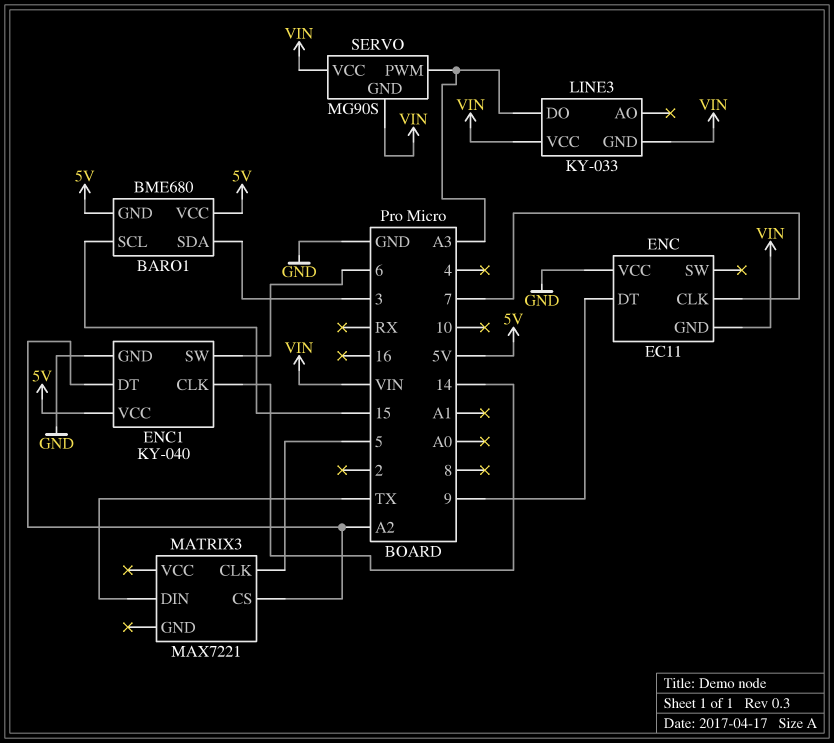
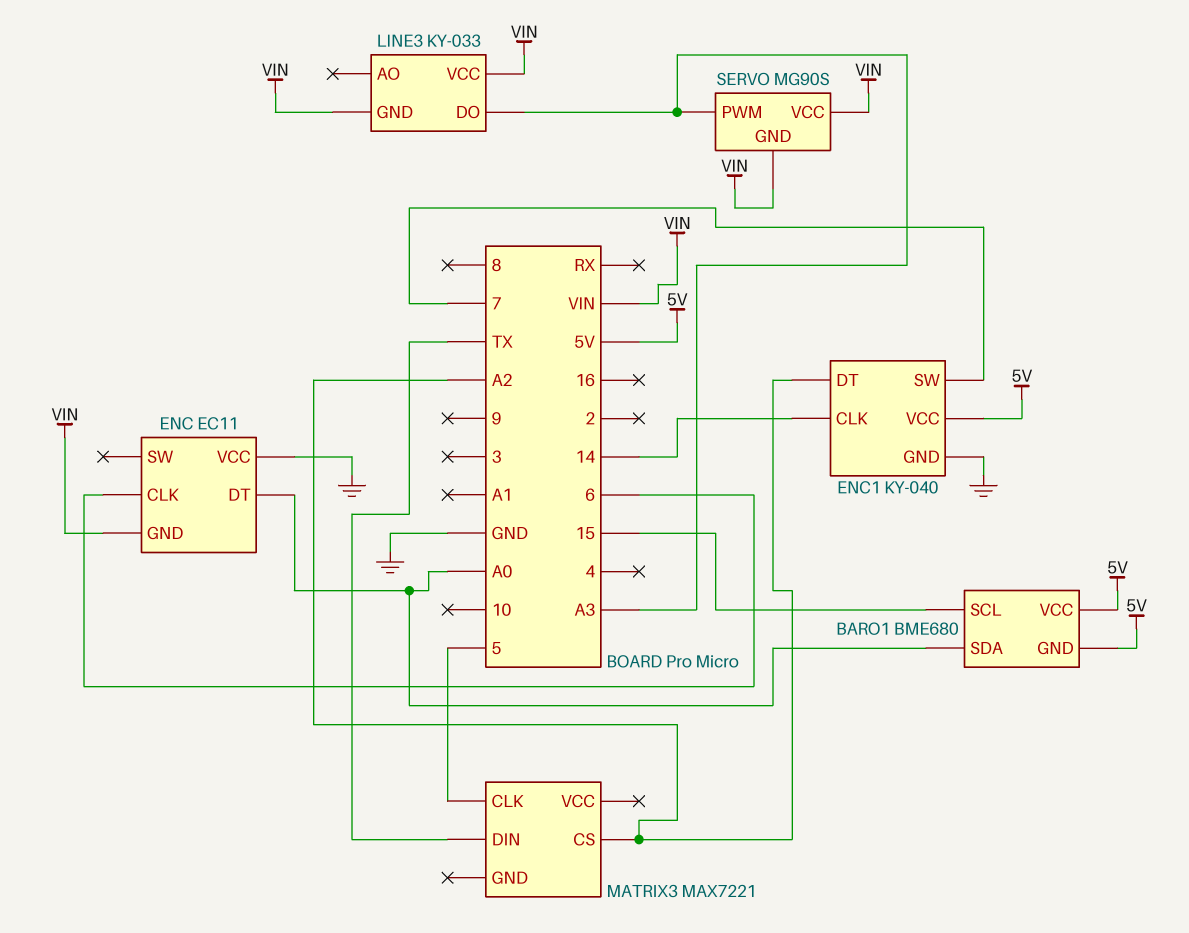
BARO1 pin SDA: 3 -> A0
ENC pin CLK: 7 -> 6
ENC pin DT: 9 -> A0
ENC1 pin SW: 6 -> 7

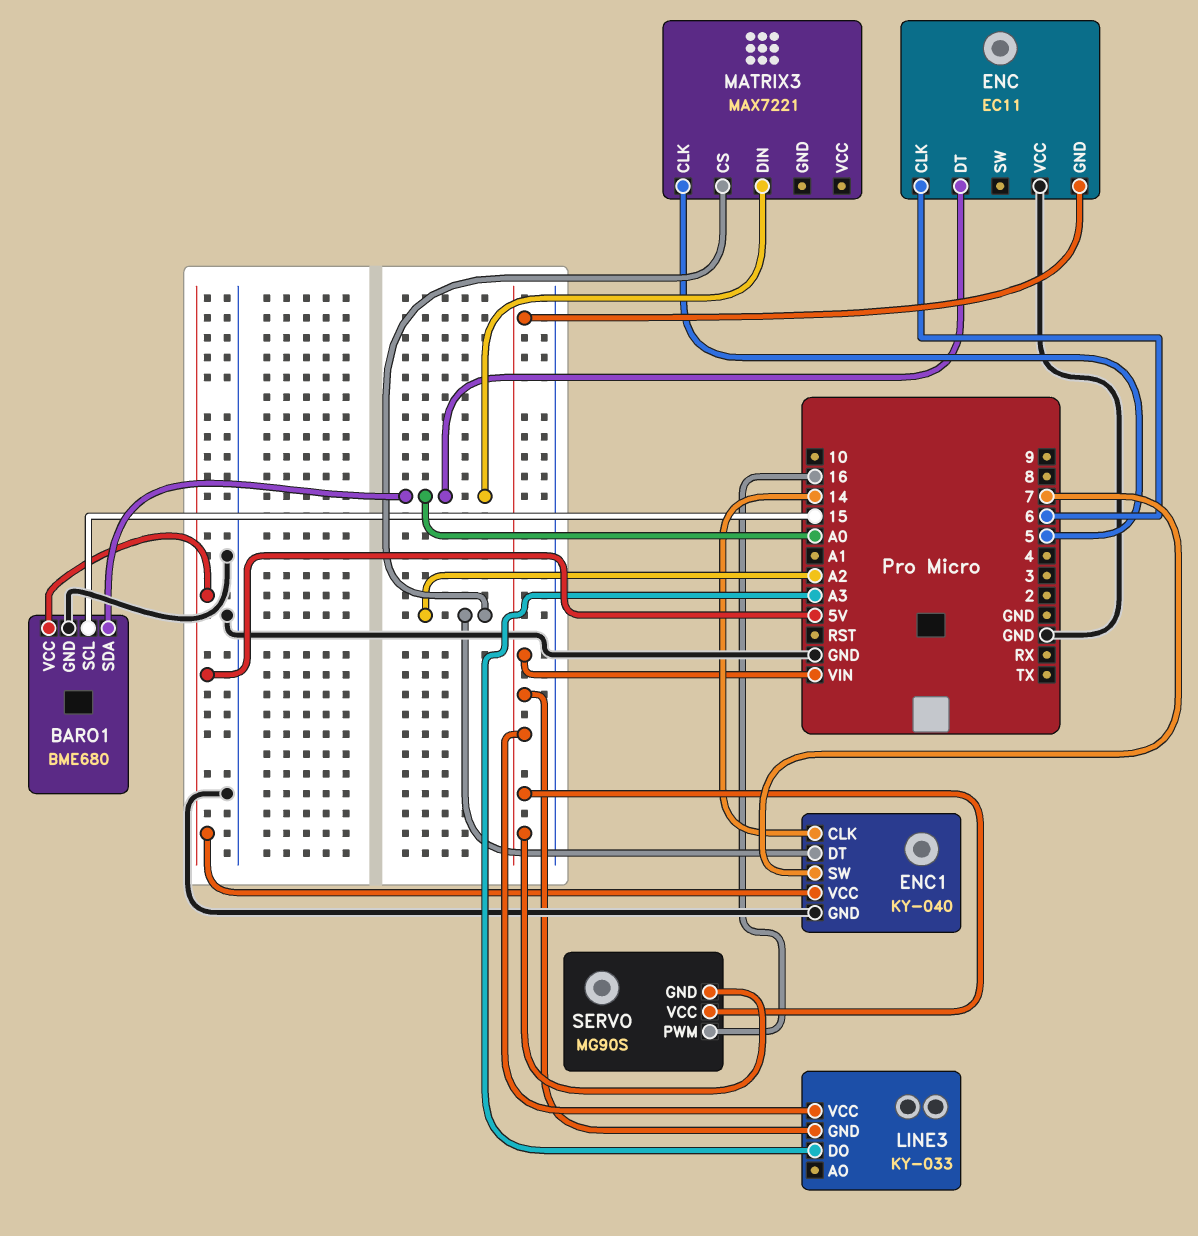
BARO1 pin GND: 5V -> GND
MATRIX3 pin DIN: TX -> A0
SERVO pin PWM: A3 -> 16

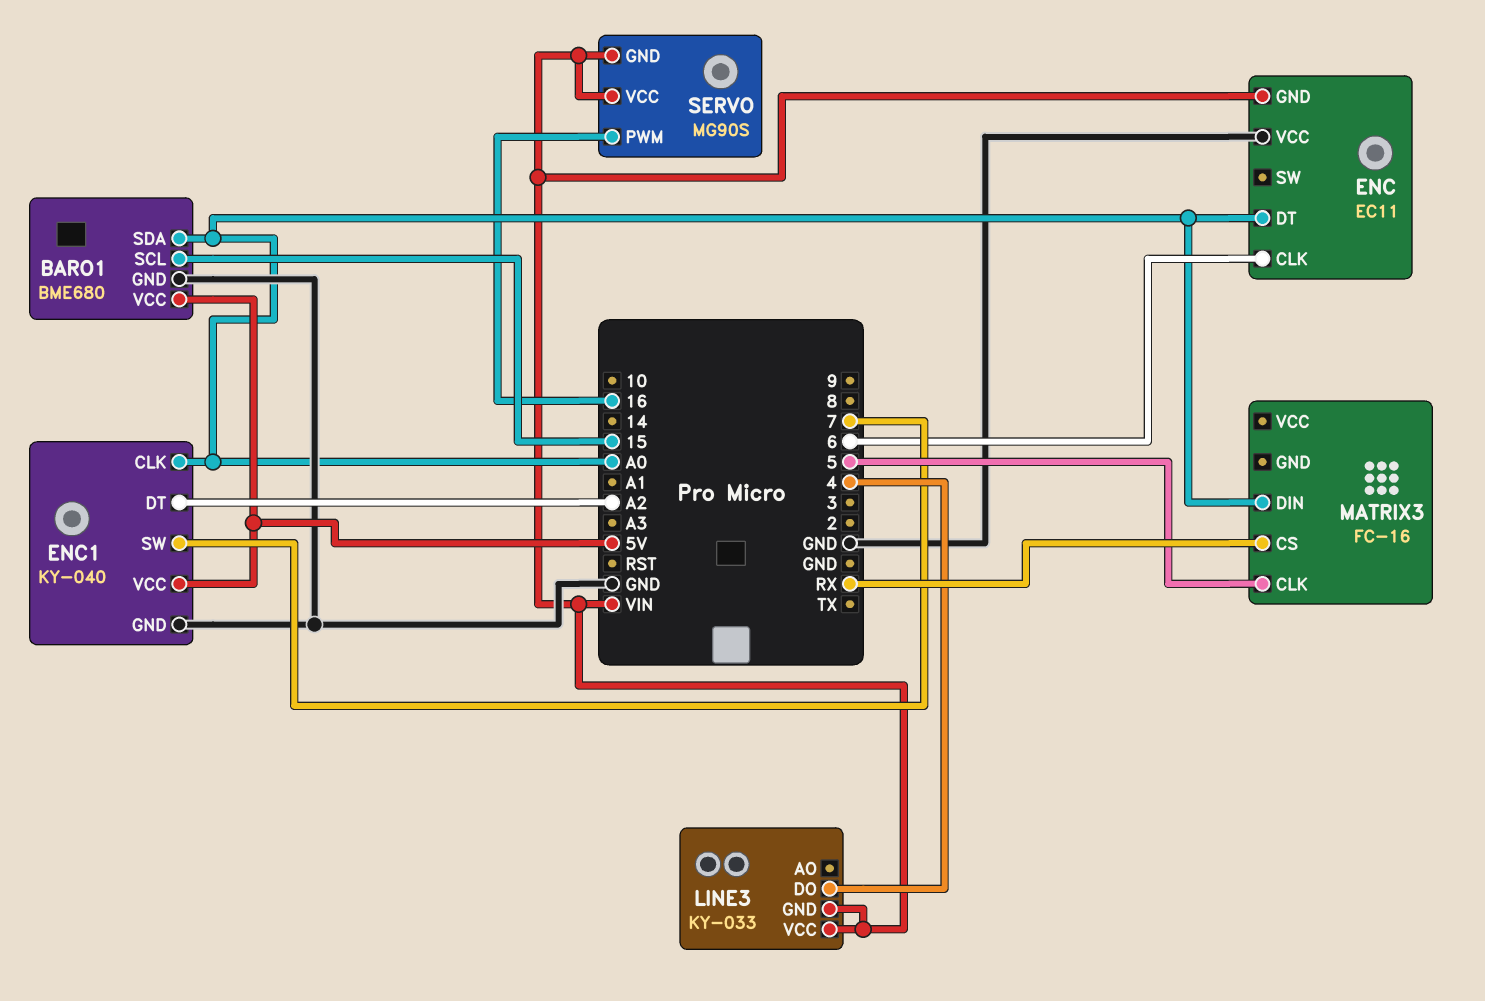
ENC1 pin CLK: 14 -> A0
LINE3 pin DO: A3 -> 4
MATRIX3: MAX7221 -> FC-16
MATRIX3 pin CS: A2 -> RX

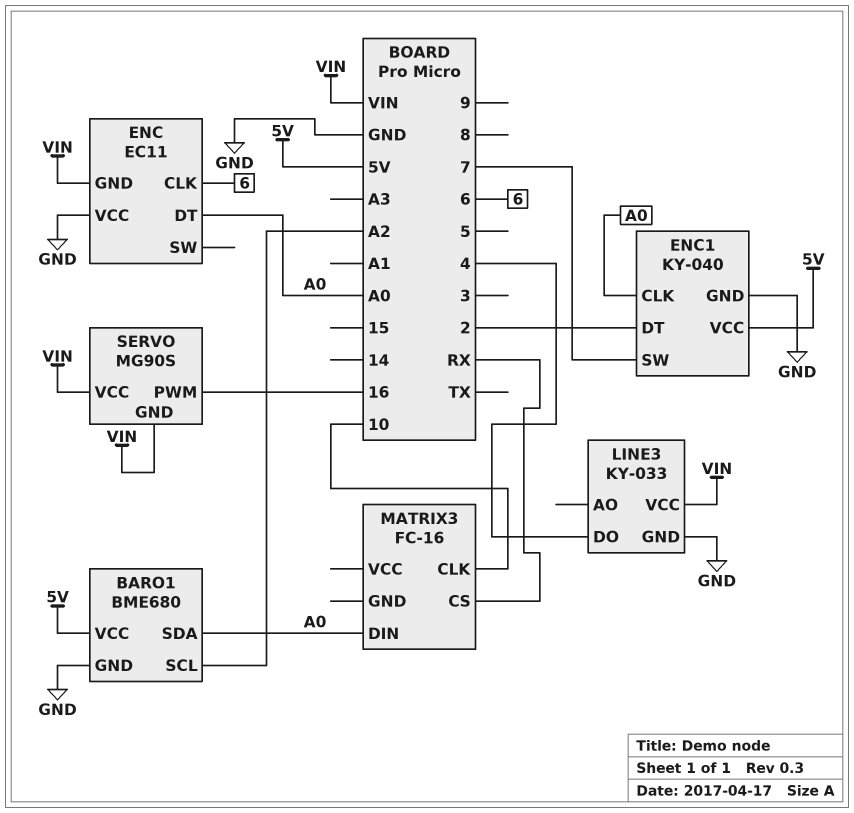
BARO1 pin SCL: 15 -> A2
ENC1 pin DT: A2 -> 2
LINE3 pin GND: VIN -> GND
MATRIX3 pin CLK: 5 -> 10

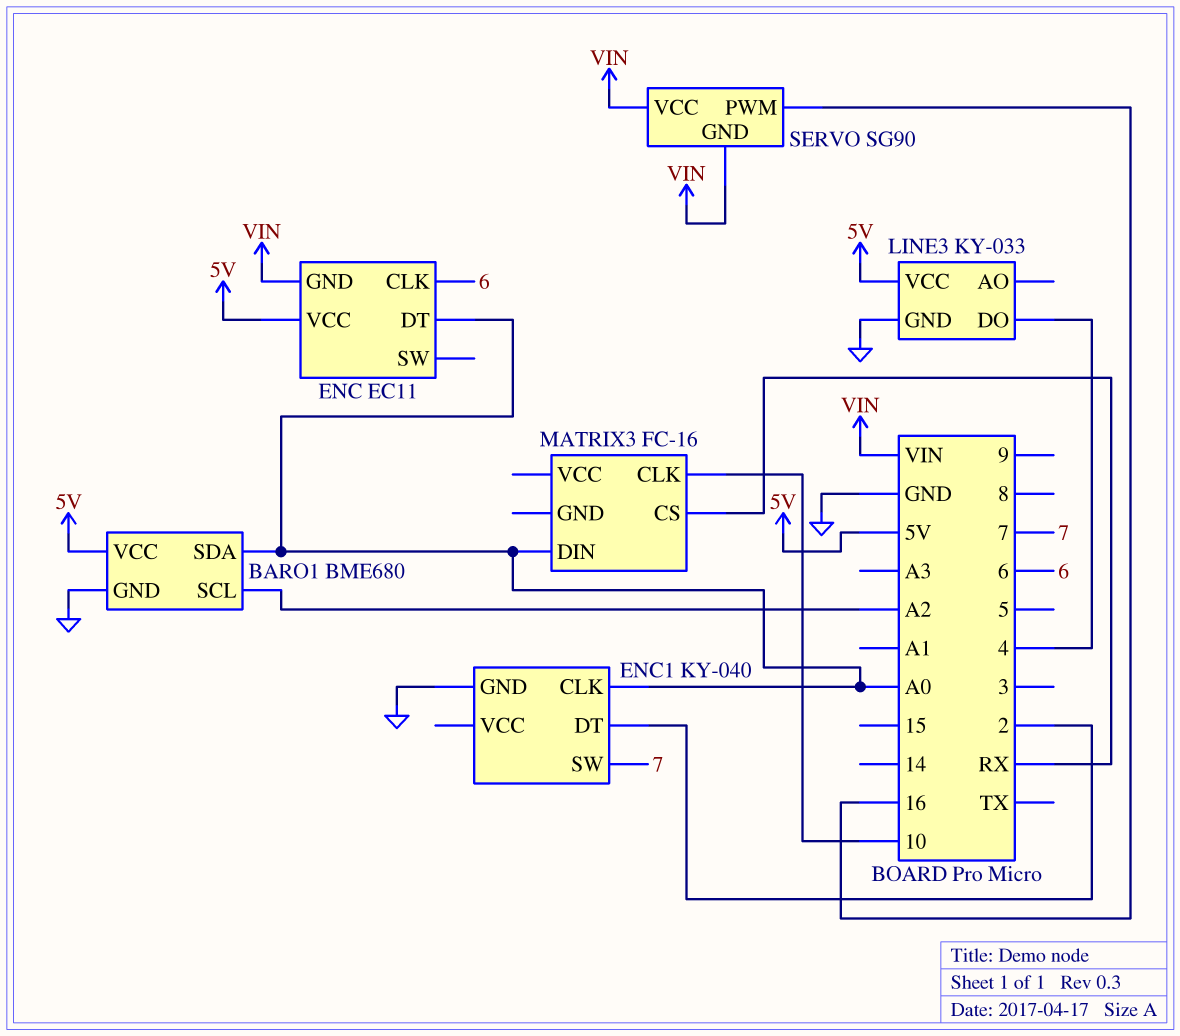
ENC pin VCC: GND -> 5V
ENC1 pin VCC: 5V -> none
LINE3 pin VCC: VIN -> 5V
SERVO: MG90S -> SG90

